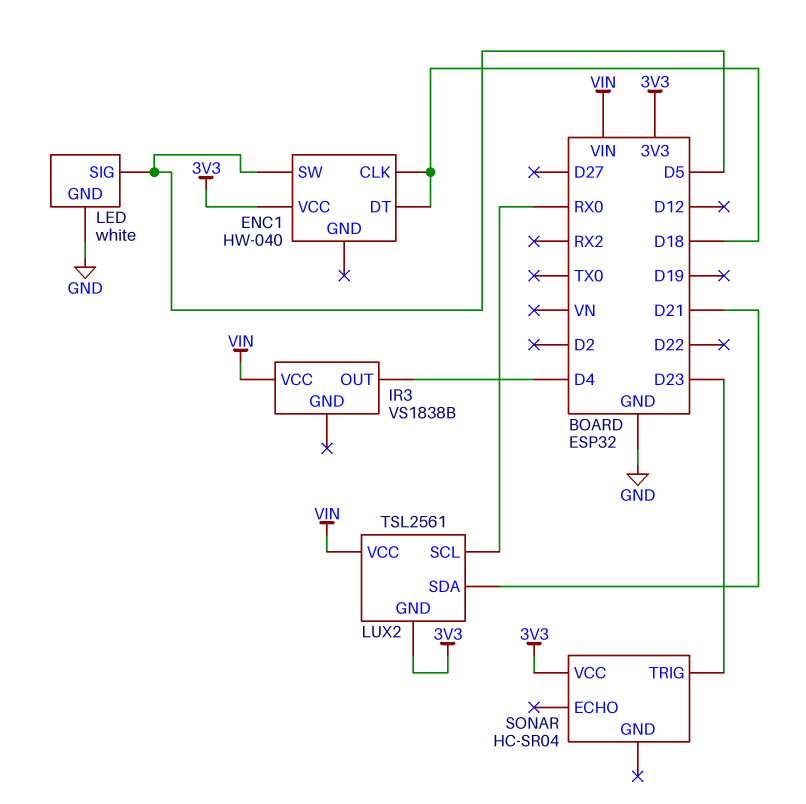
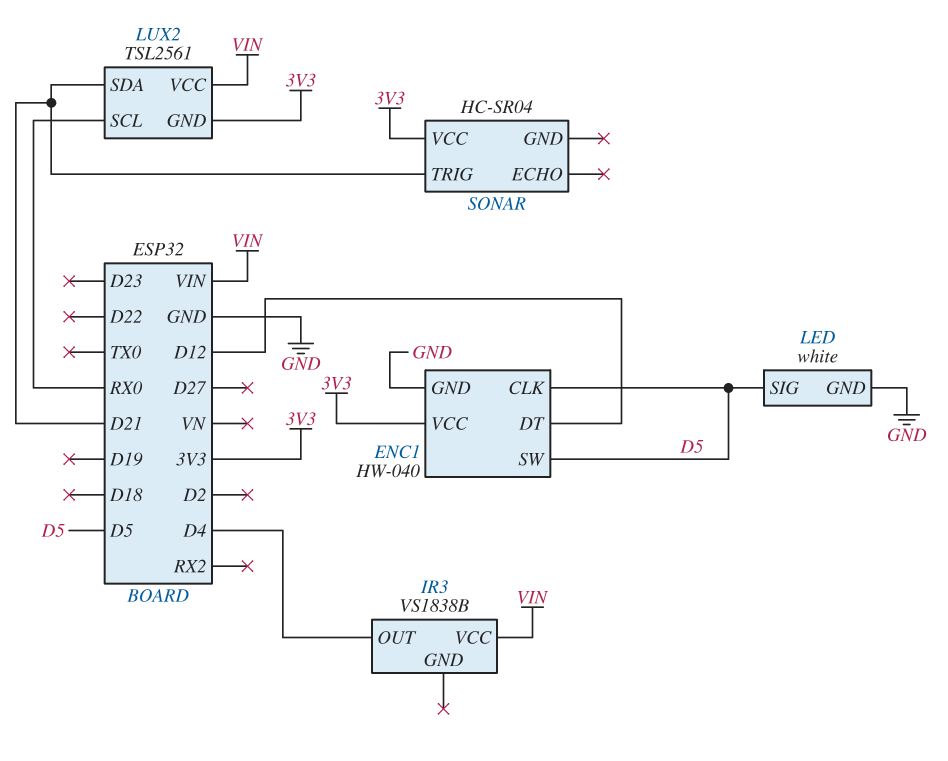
ENC1 pin CLK: D18 -> D5
ENC1 pin DT: D18 -> D12
ENC1 pin GND: none -> GND
SONAR pin TRIG: D23 -> D21

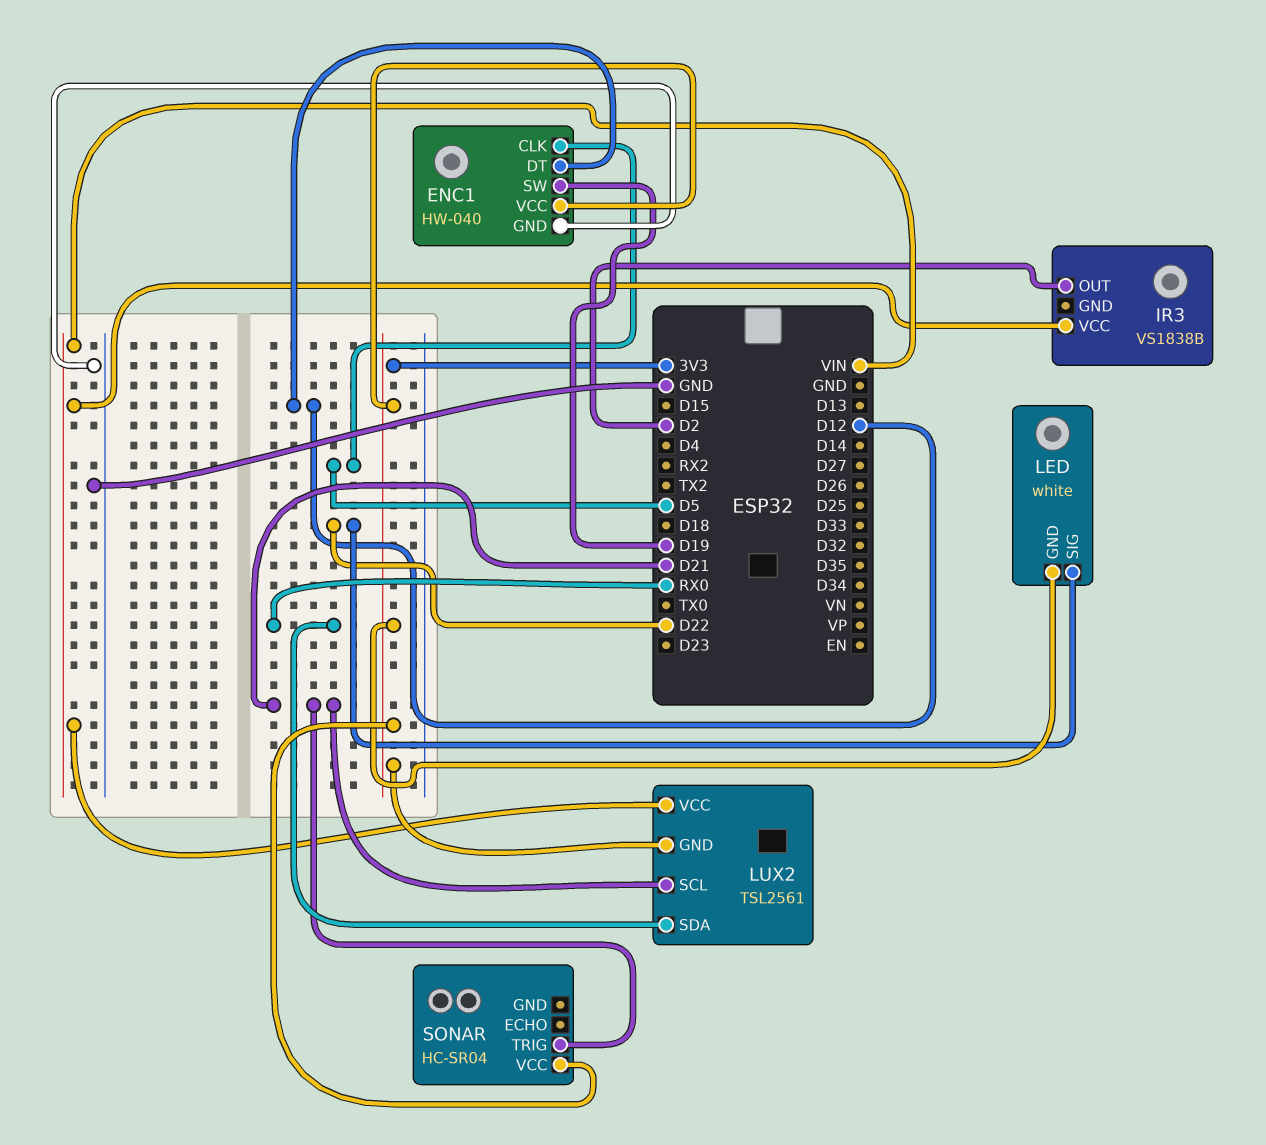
ENC1 pin SW: D5 -> D19
IR3 pin OUT: D4 -> D2
LED pin GND: GND -> 3V3
LED pin SIG: D5 -> D22
LUX2 pin SCL: RX0 -> D21
LUX2 pin SDA: D21 -> RX0

